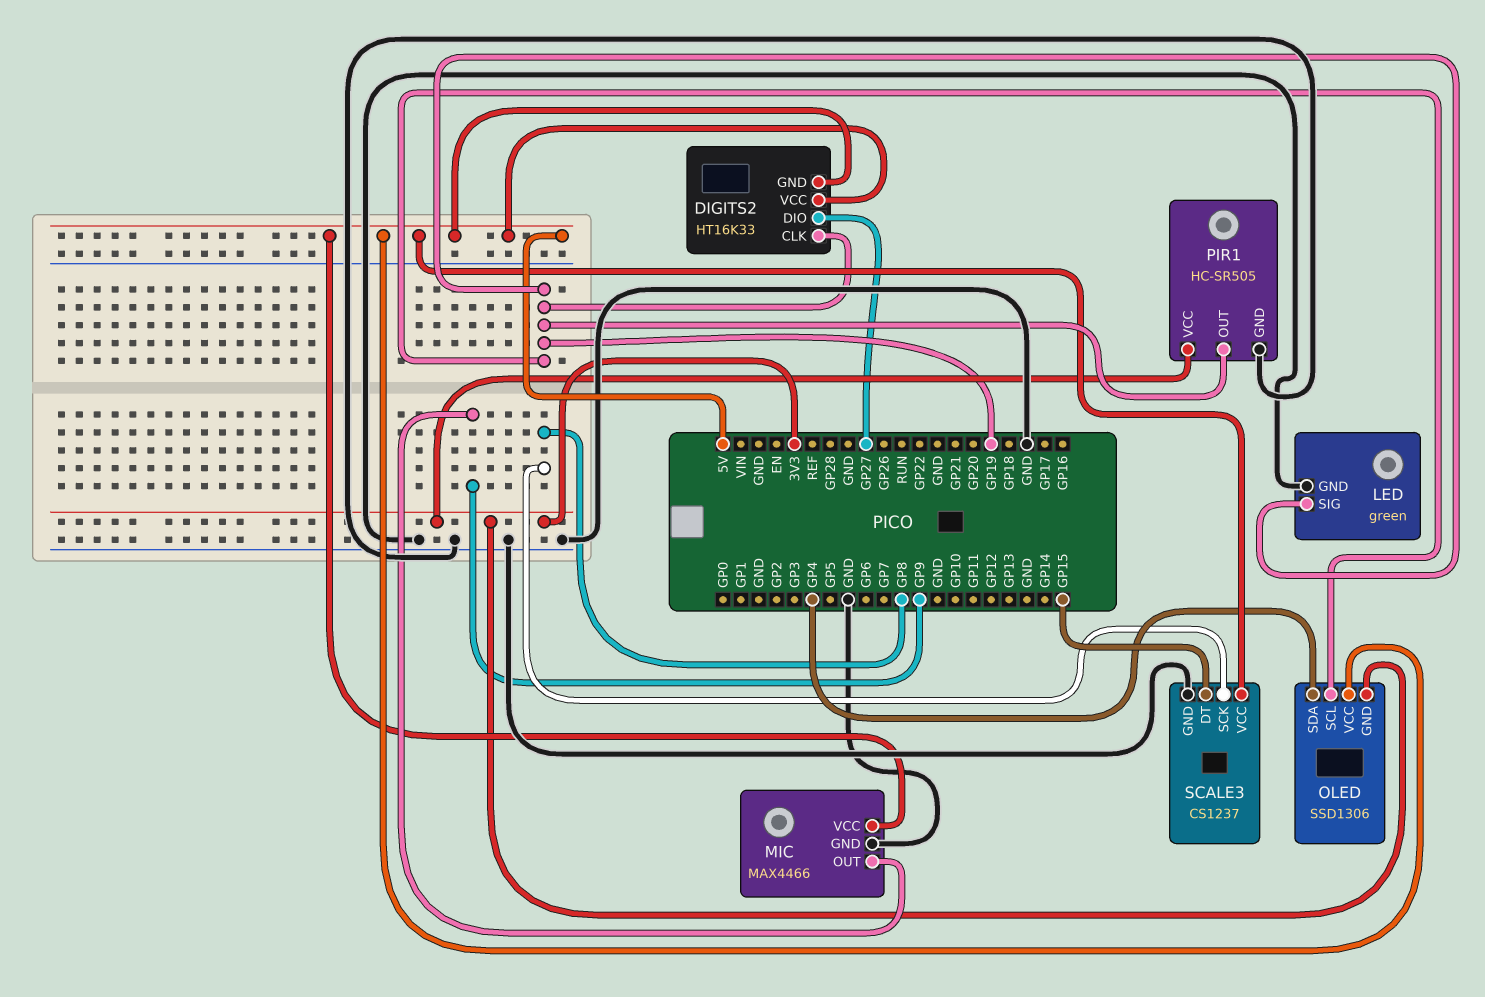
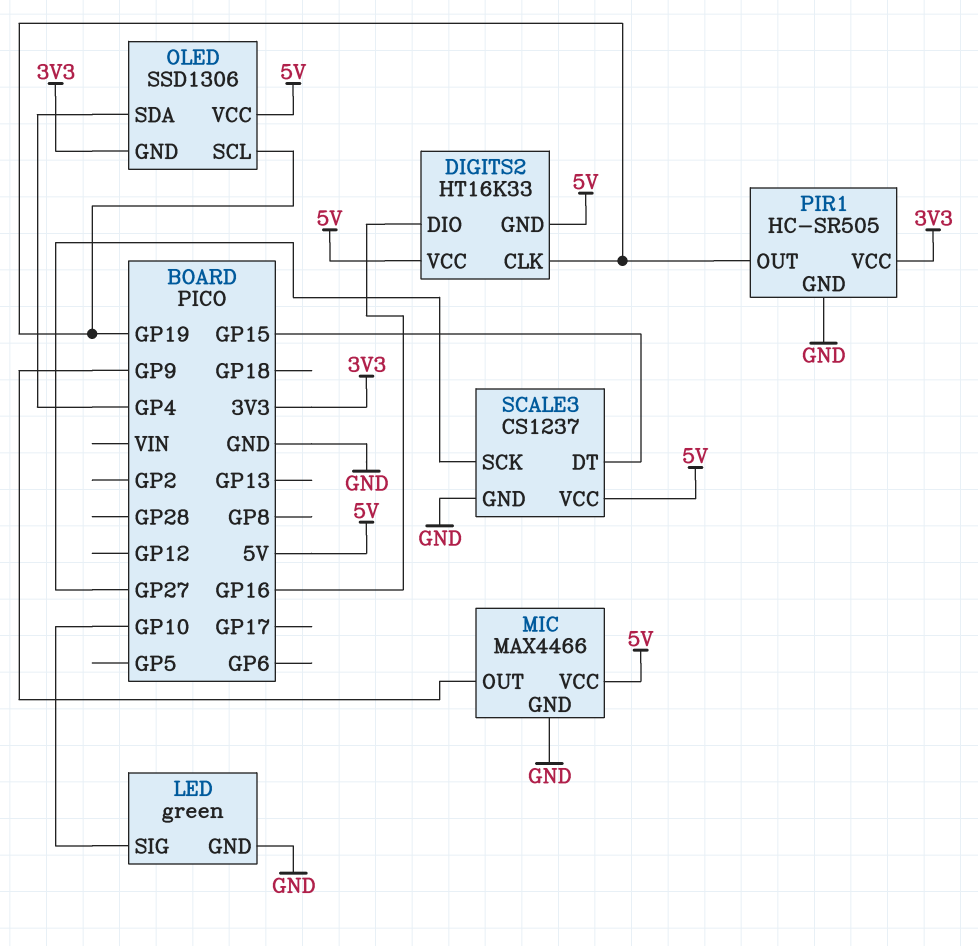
DIGITS2 pin DIO: GP27 -> GP16
LED pin SIG: GP19 -> GP10
SCALE3 pin SCK: GP8 -> GP27

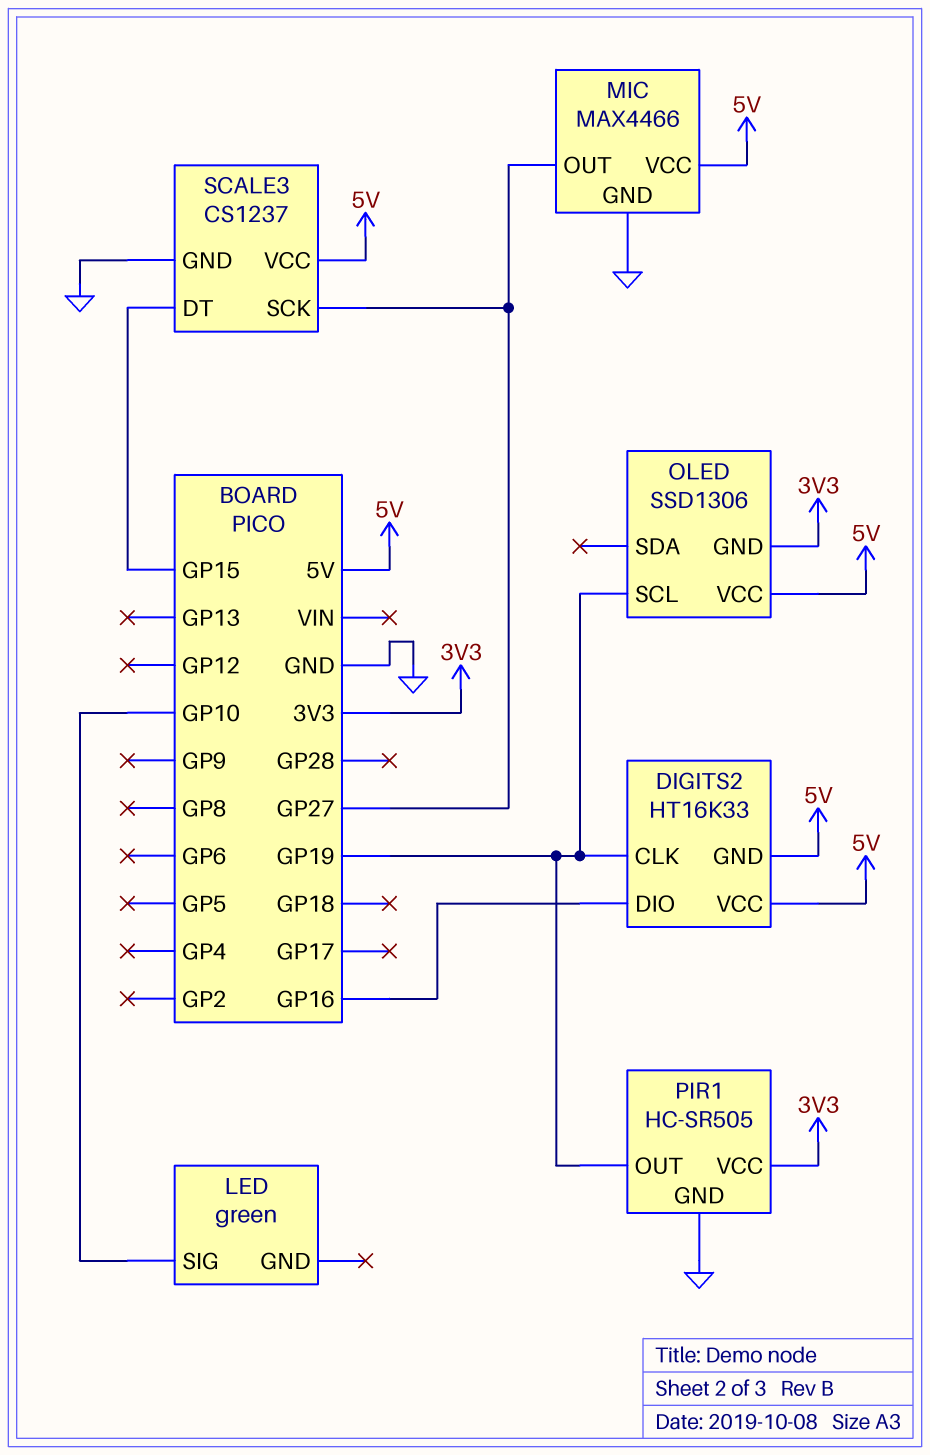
LED pin GND: GND -> none
MIC pin OUT: GP9 -> GP27
OLED pin SDA: GP4 -> none

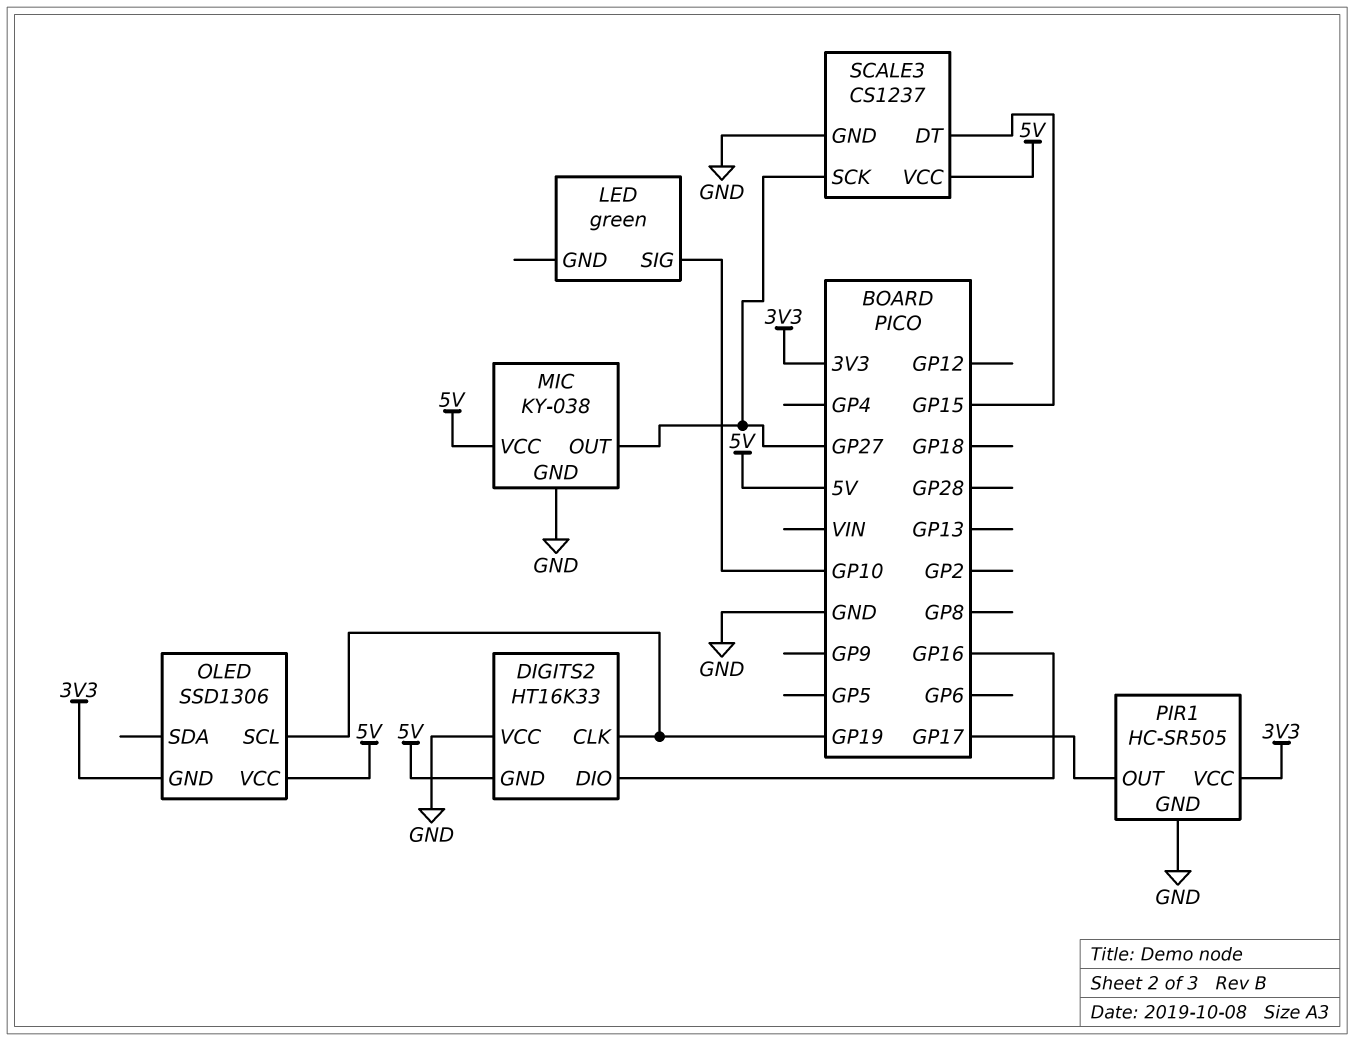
DIGITS2 pin VCC: 5V -> GND
MIC: MAX4466 -> KY-038
PIR1 pin OUT: GP19 -> GP17

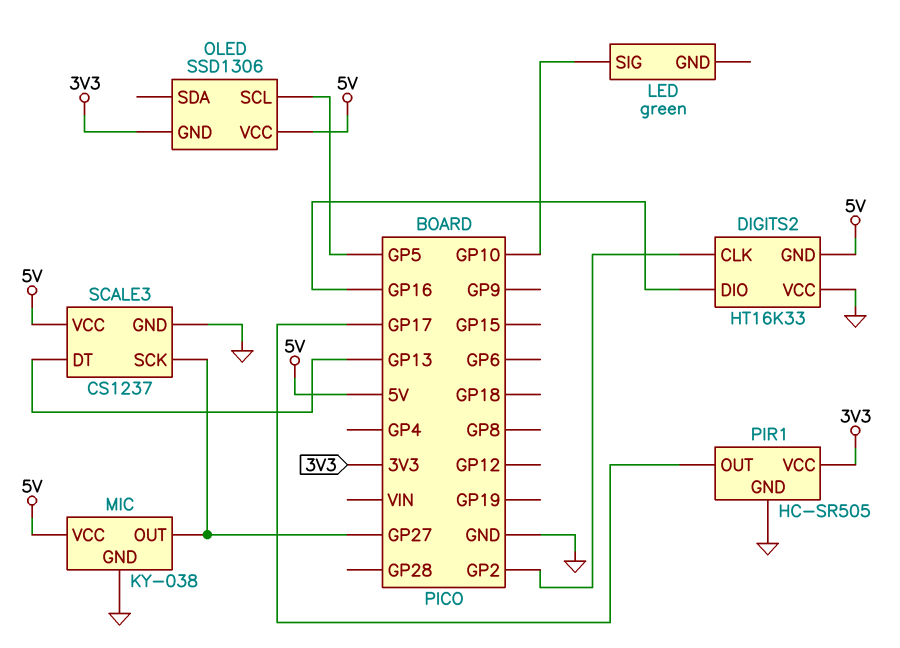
DIGITS2 pin CLK: GP19 -> GP2
OLED pin SCL: GP19 -> GP5
SCALE3 pin DT: GP15 -> GP13

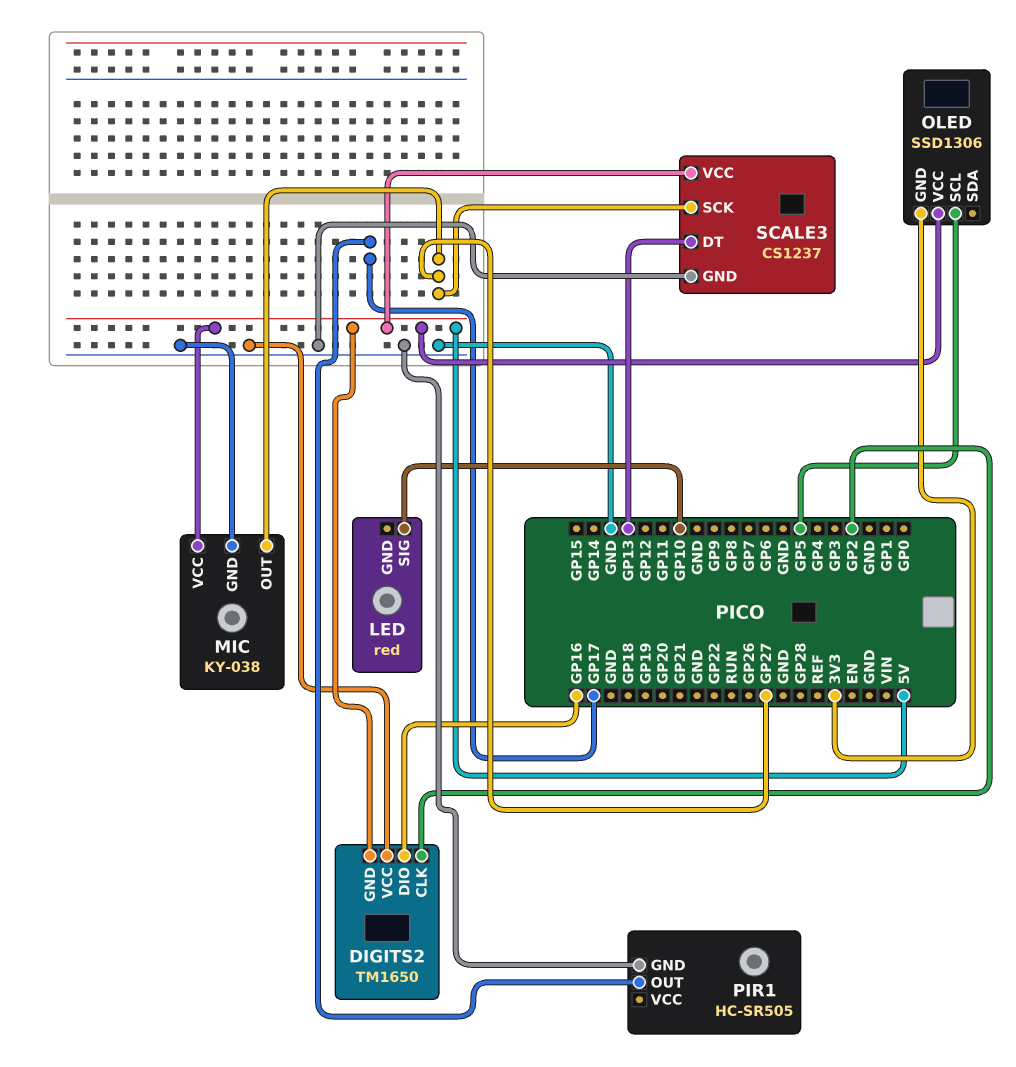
DIGITS2: HT16K33 -> TM1650
LED: green -> red
PIR1 pin VCC: 3V3 -> none

